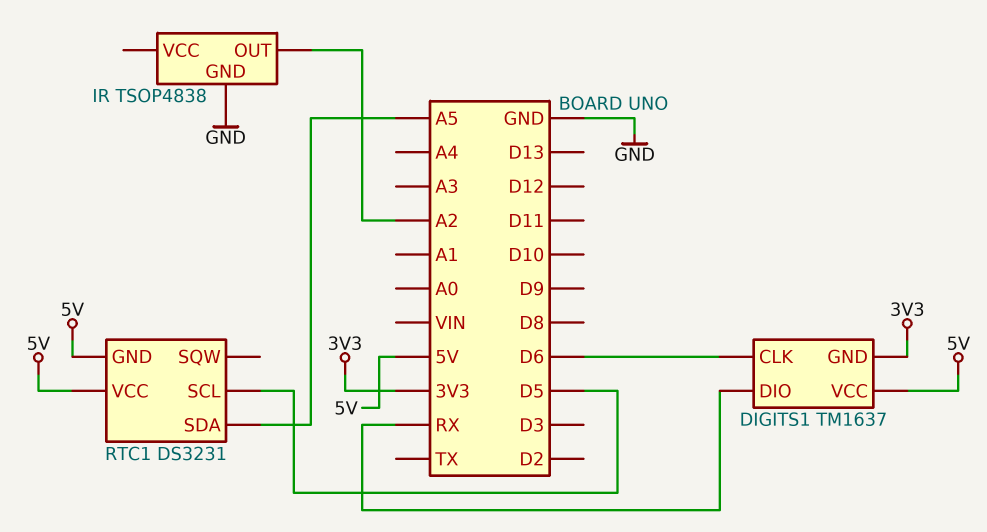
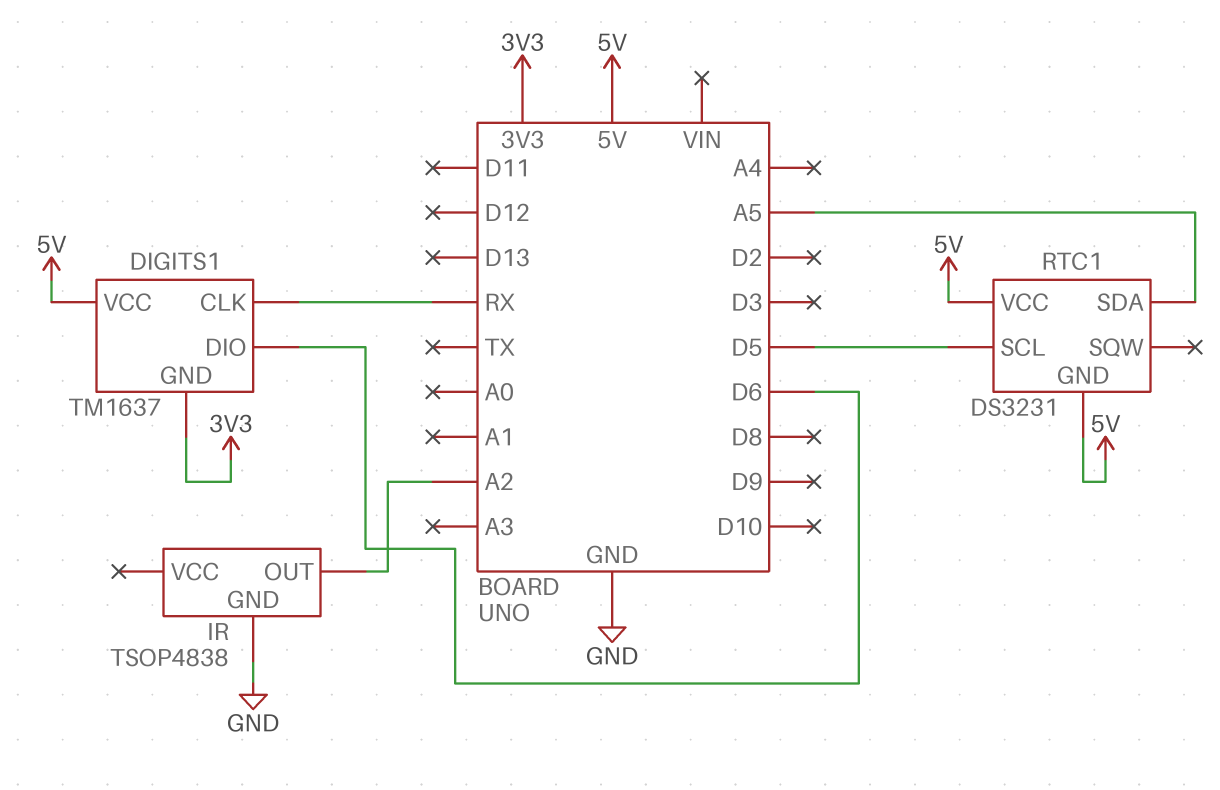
DIGITS1 pin CLK: D6 -> RX
DIGITS1 pin DIO: RX -> D6

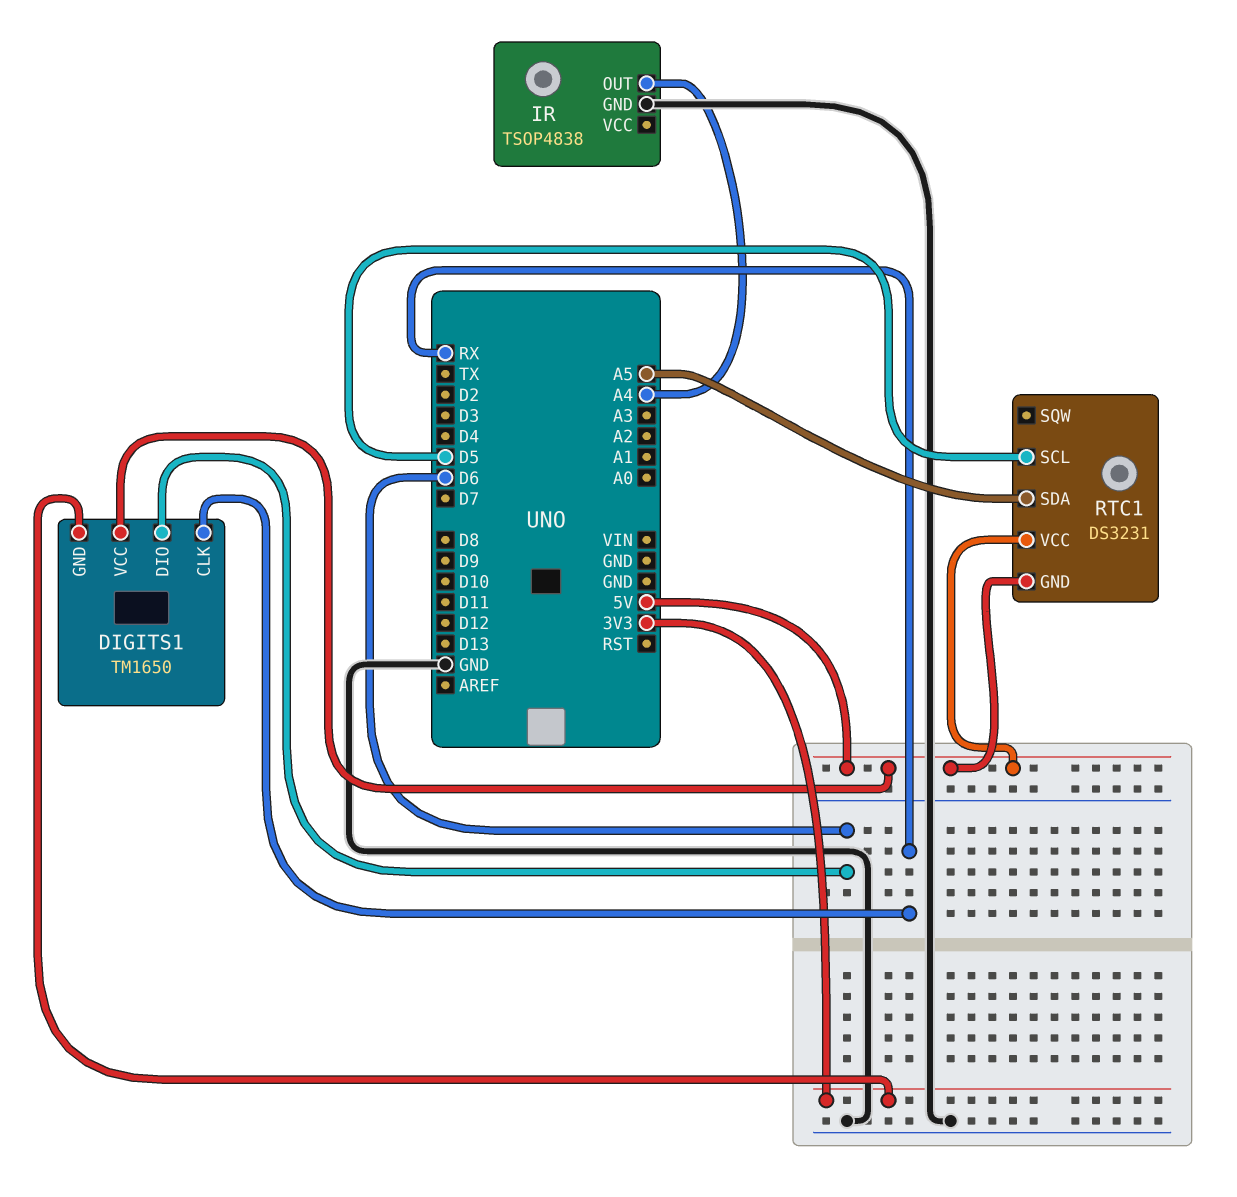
DIGITS1: TM1637 -> TM1650
IR pin OUT: A2 -> A4

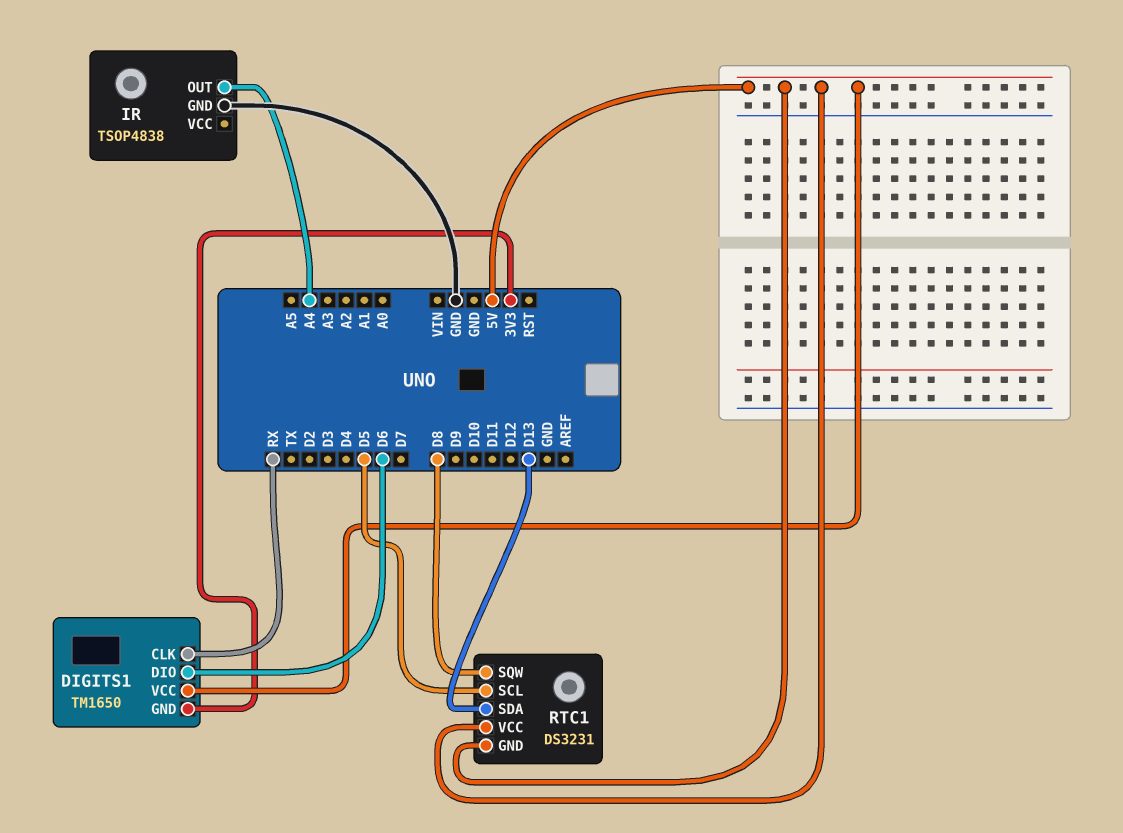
RTC1 pin SDA: A5 -> D13
RTC1 pin SQW: none -> D8

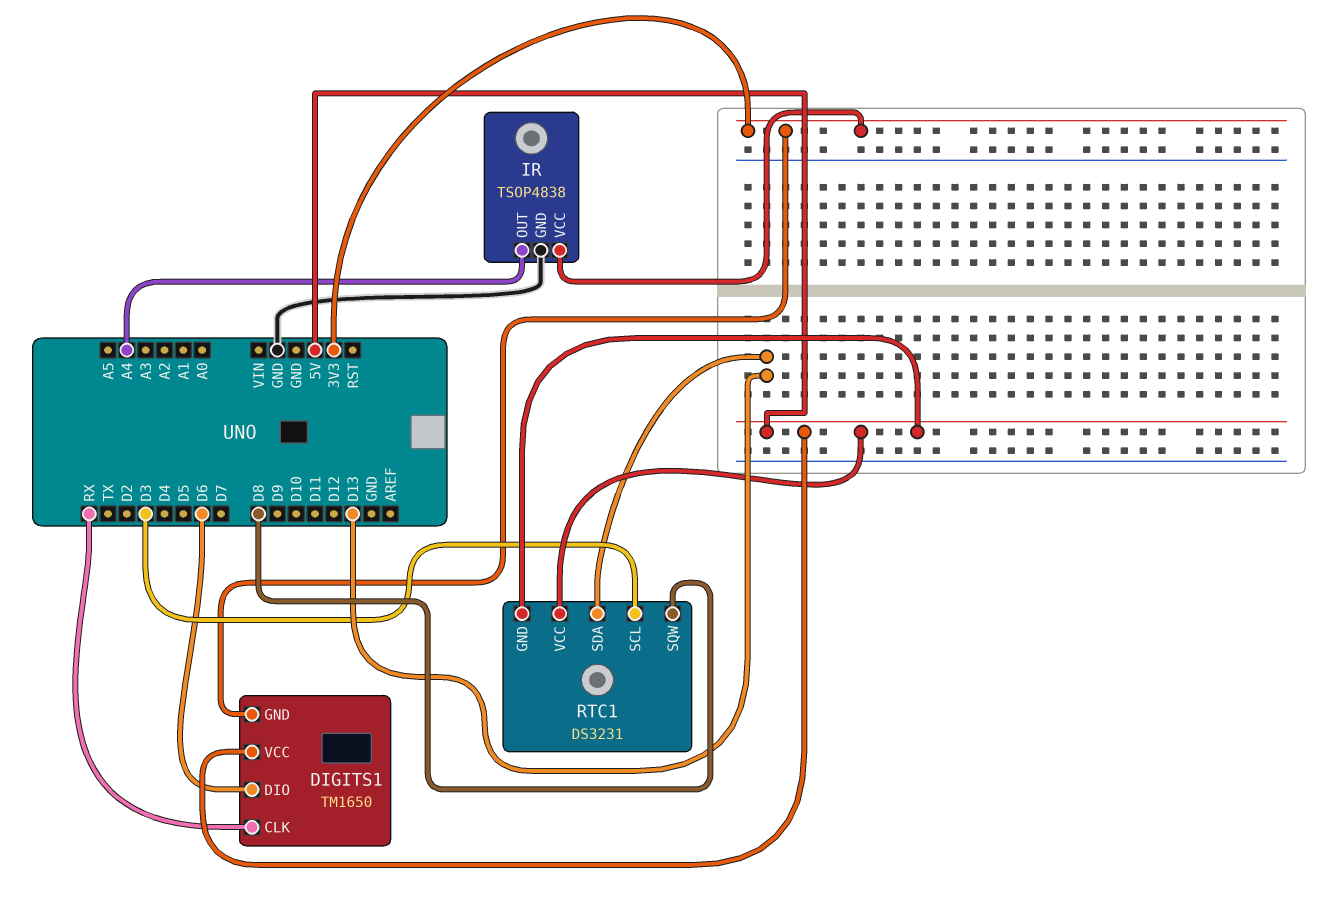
IR pin VCC: none -> 3V3
RTC1 pin SCL: D5 -> D3

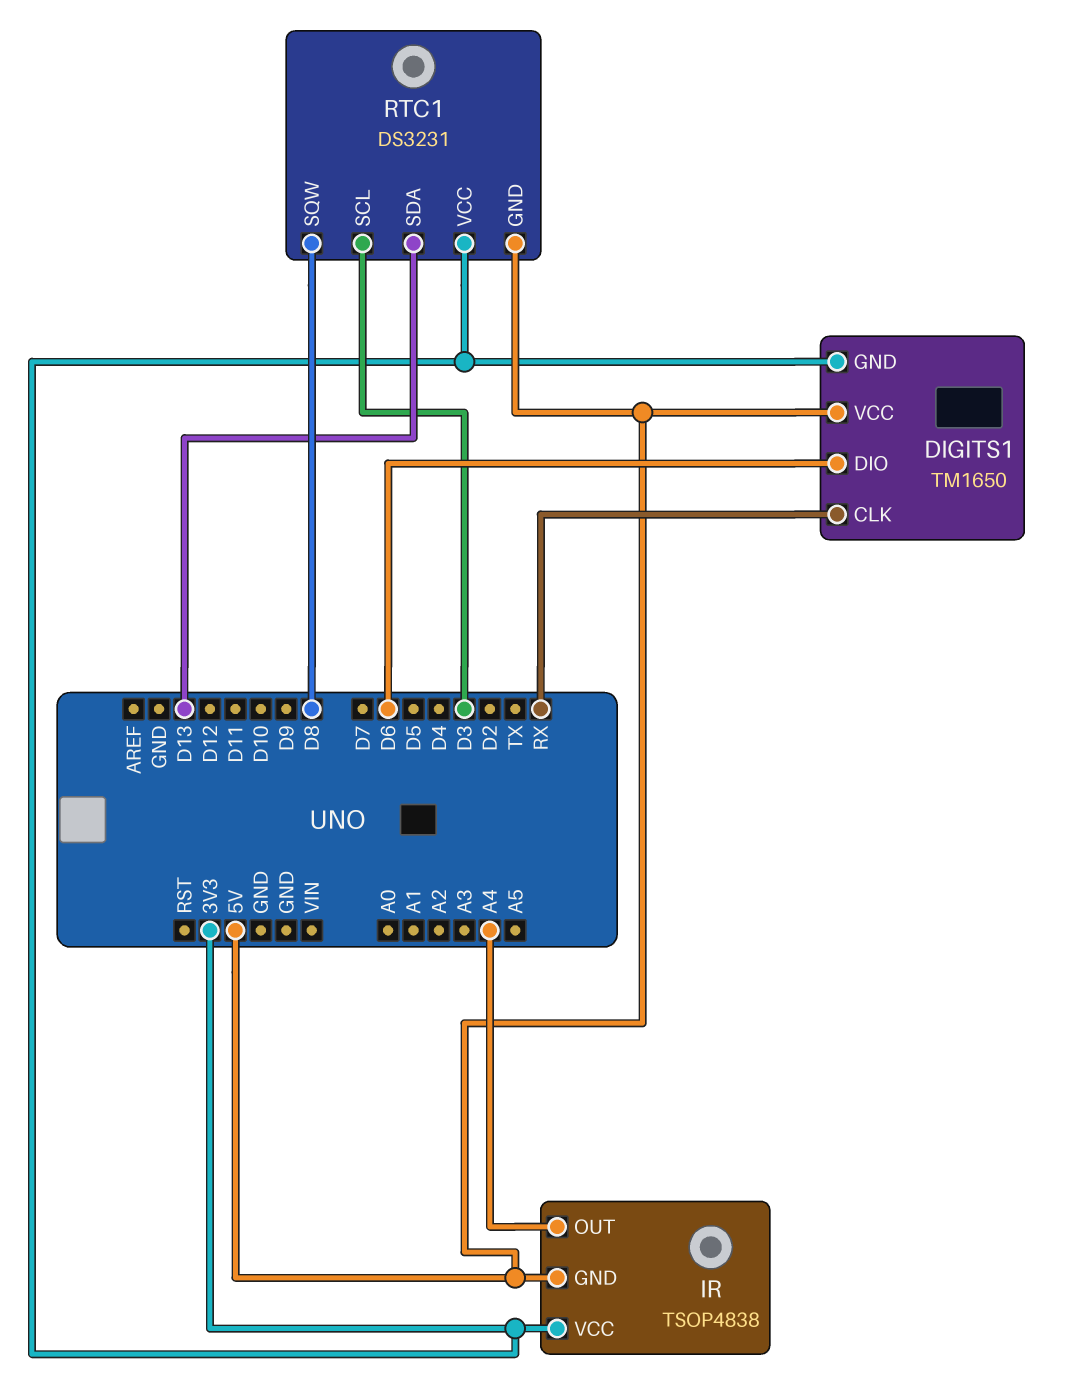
IR pin GND: GND -> 5V
RTC1 pin VCC: 5V -> 3V3

